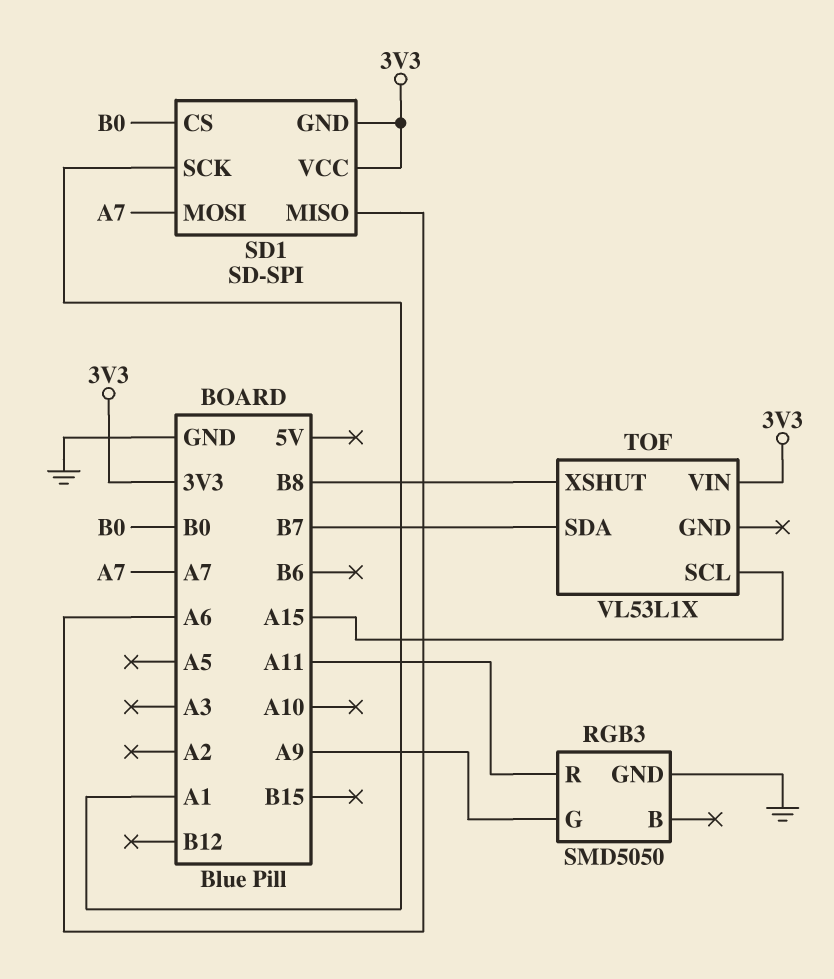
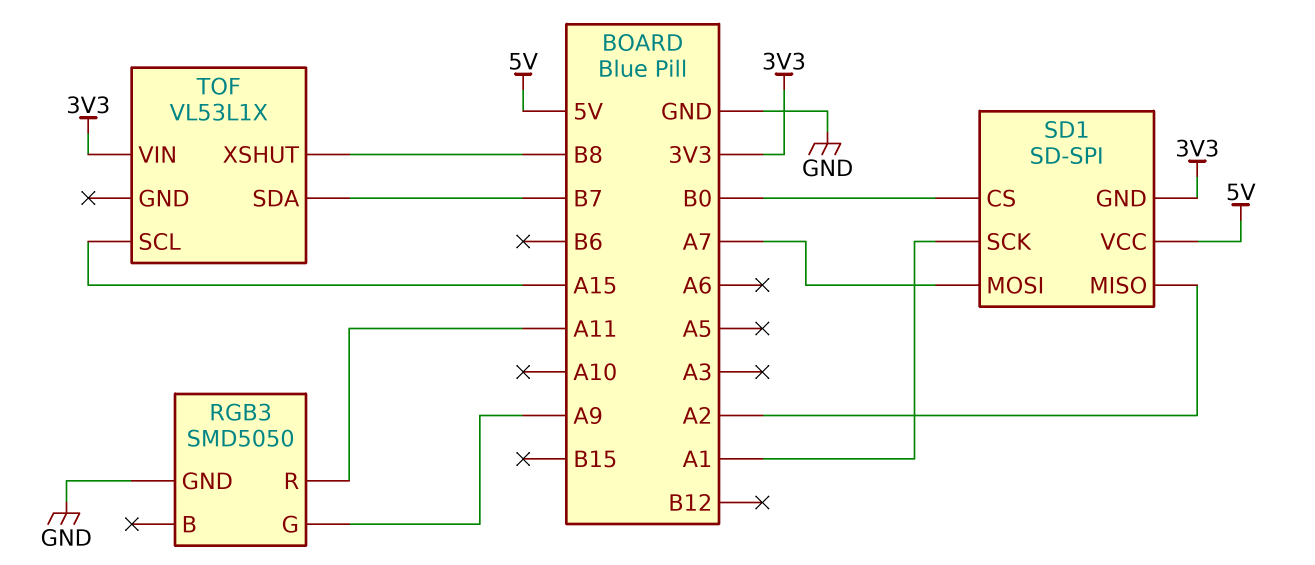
SD1 pin MISO: A6 -> A2
SD1 pin VCC: 3V3 -> 5V

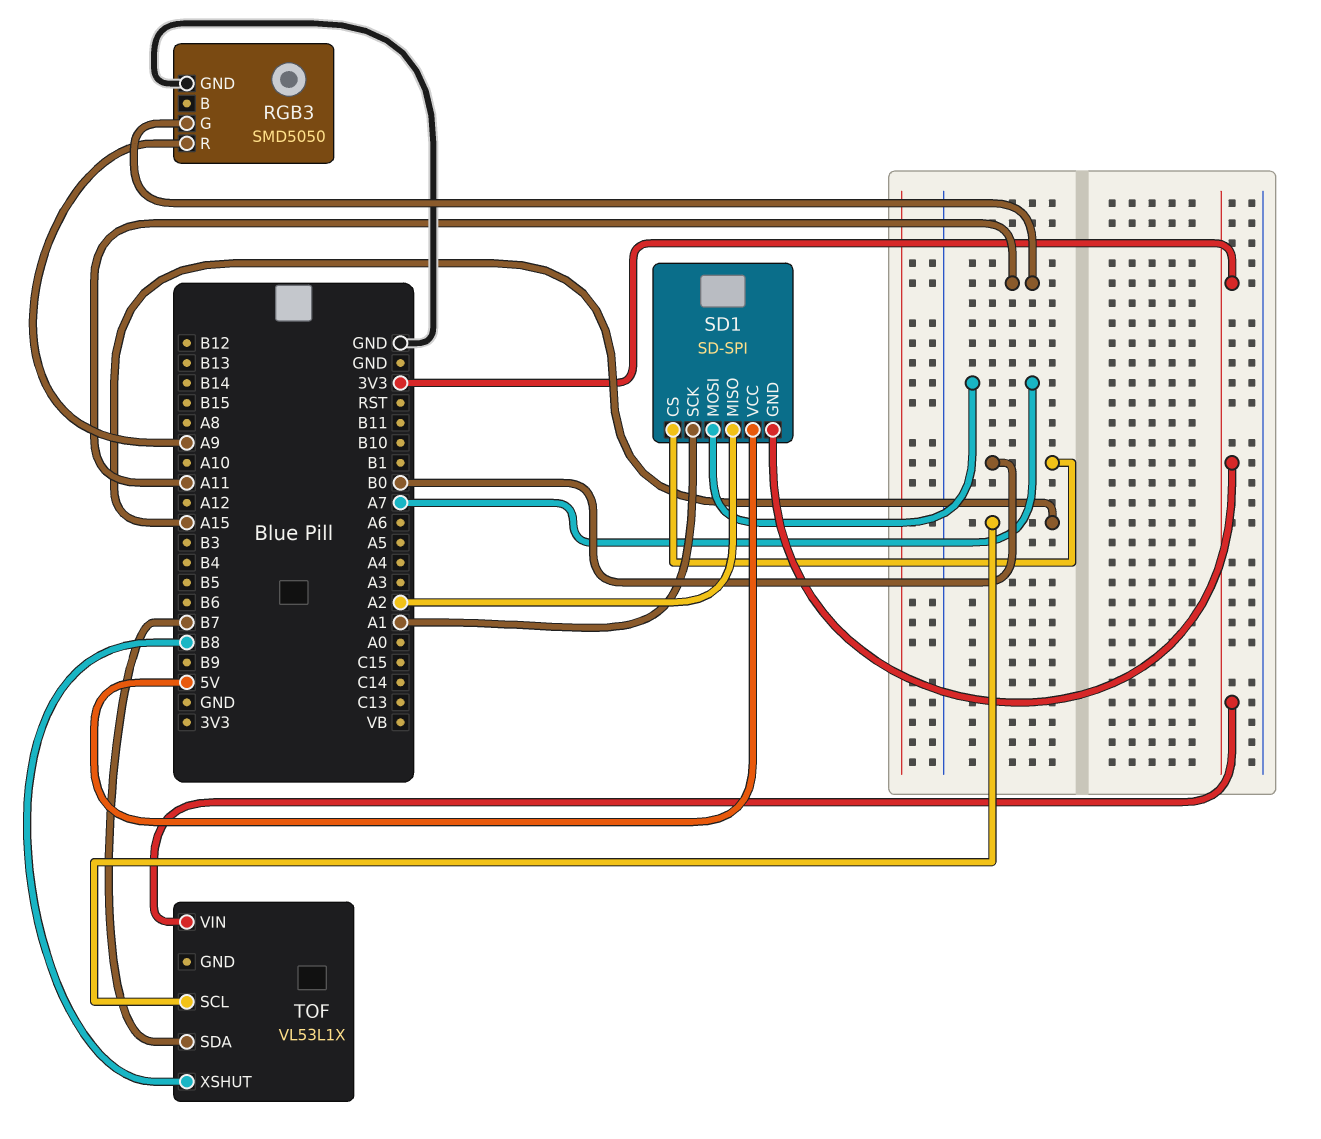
RGB3 pin G: A9 -> A11
RGB3 pin R: A11 -> A9

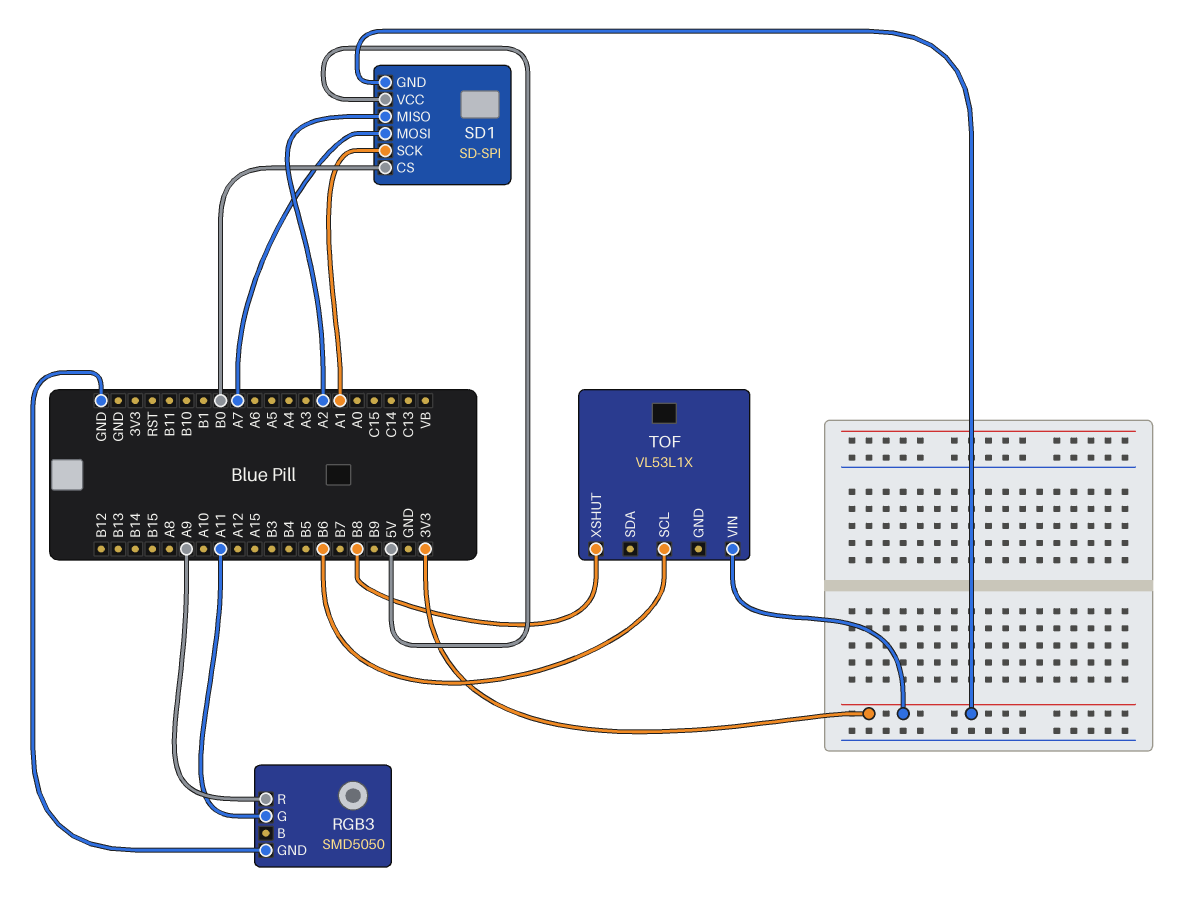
TOF pin SCL: A15 -> B6
TOF pin SDA: B7 -> none

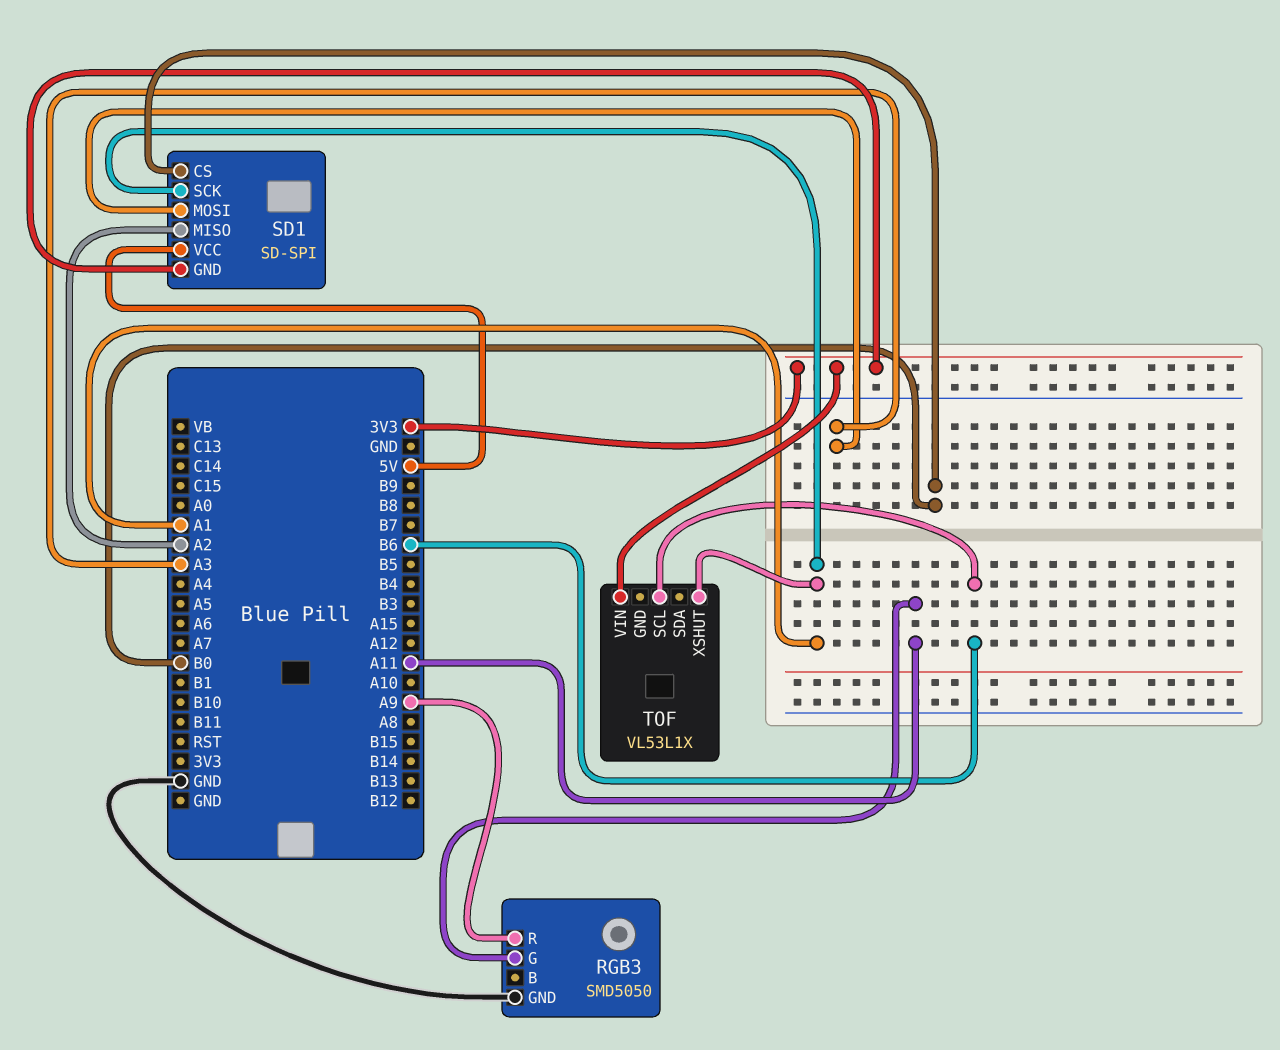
SD1 pin MOSI: A7 -> A3
TOF pin XSHUT: B8 -> A1

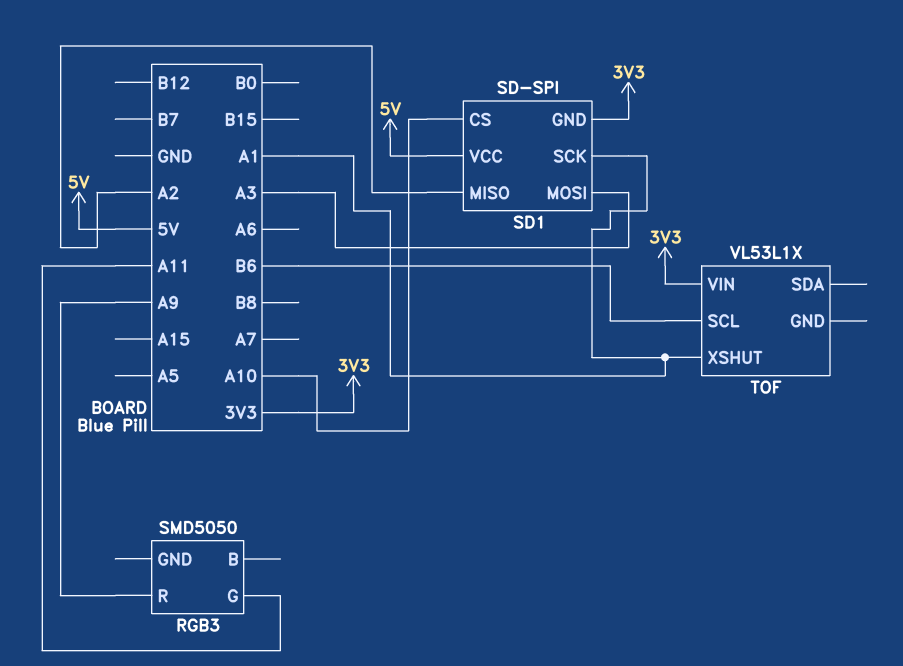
RGB3 pin GND: GND -> none
SD1 pin CS: B0 -> A10

